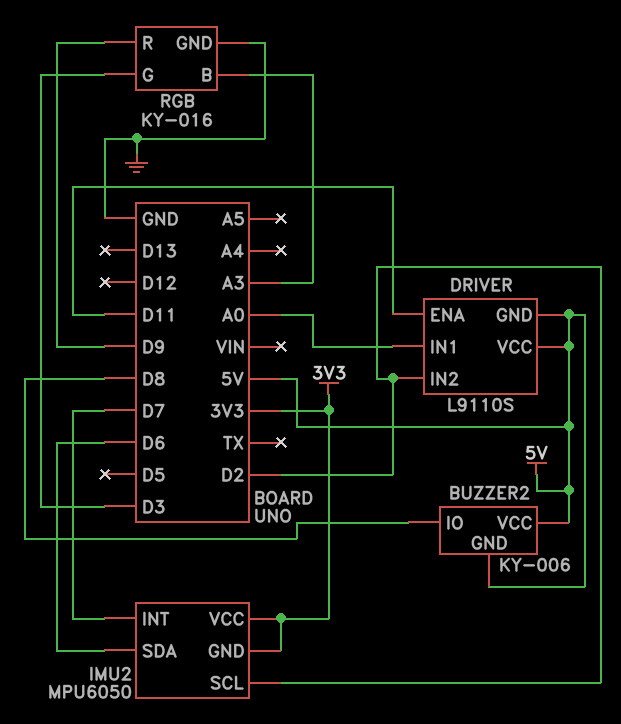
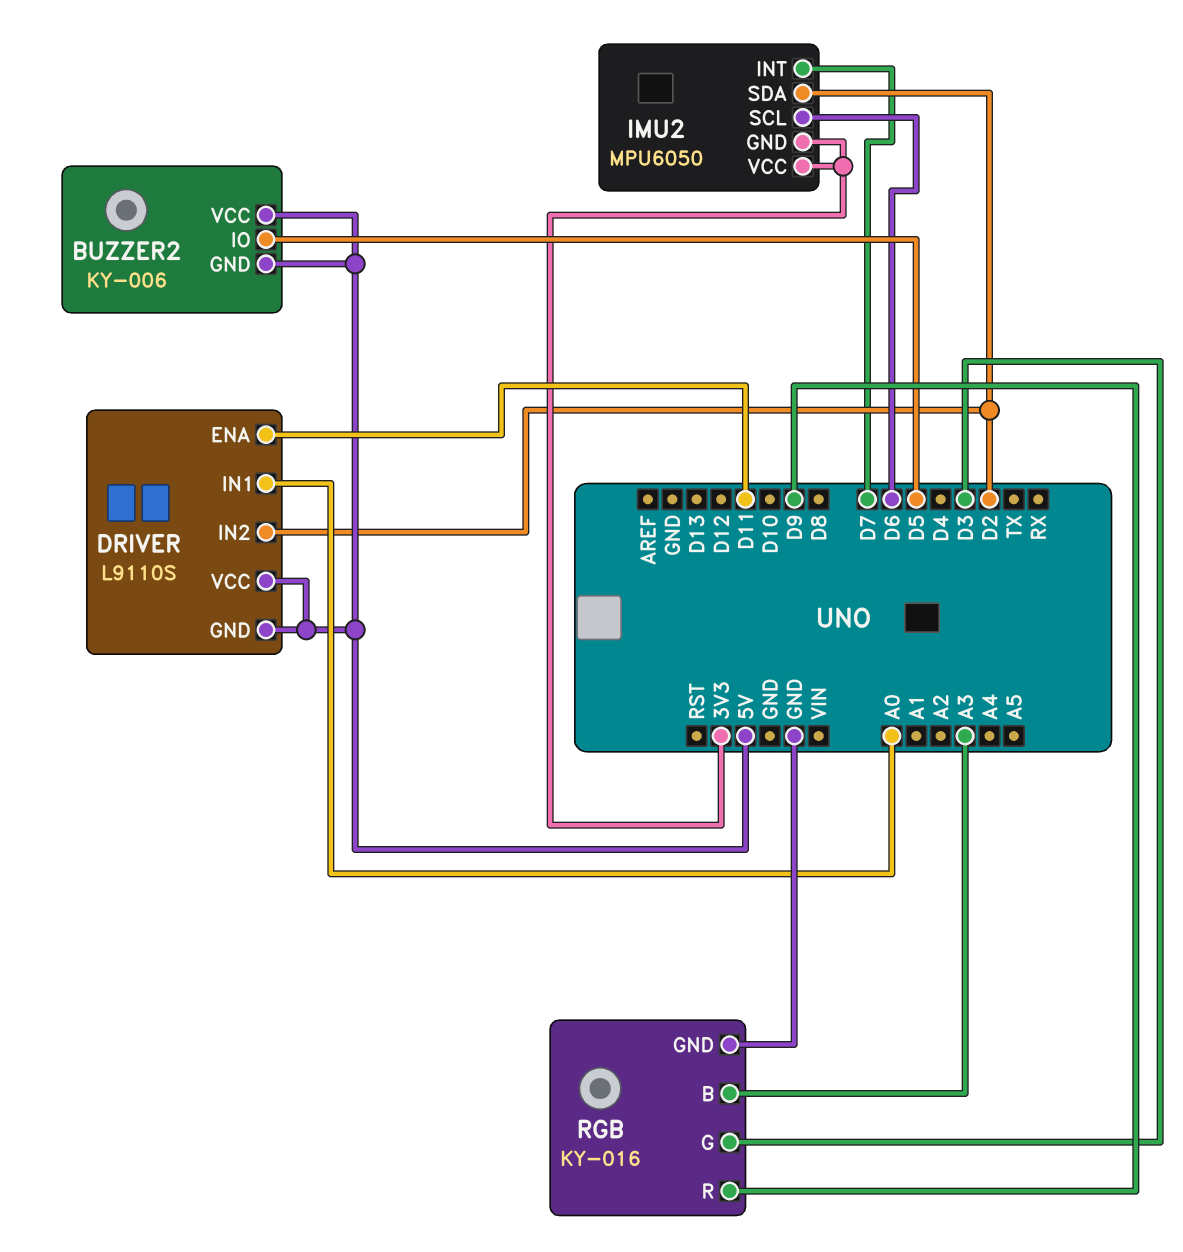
BUZZER2 pin IO: D8 -> D5
IMU2 pin SCL: D2 -> D6
IMU2 pin SDA: D6 -> D2

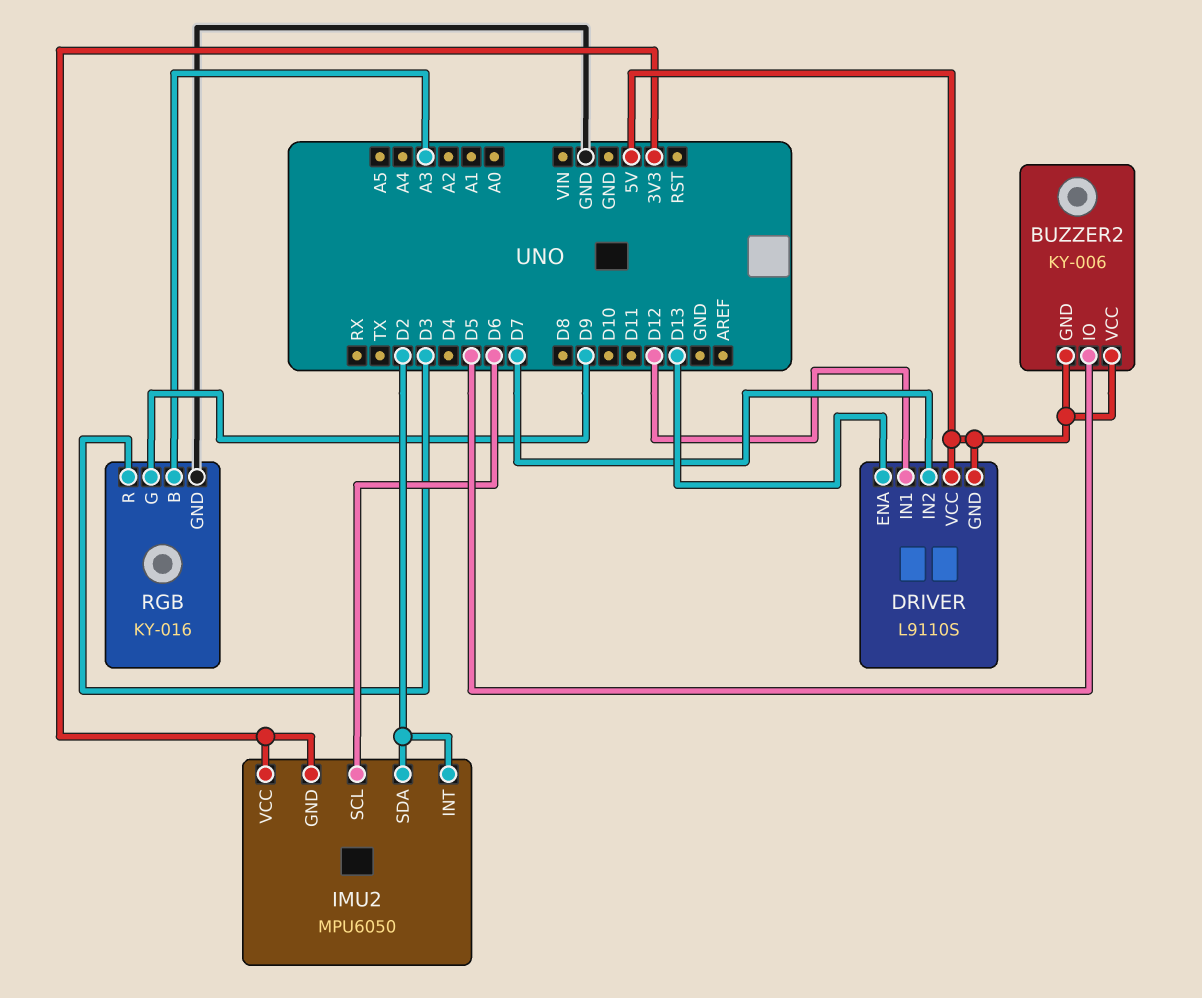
DRIVER pin ENA: D11 -> D13
DRIVER pin IN1: A0 -> D12
DRIVER pin IN2: D2 -> D7
IMU2 pin INT: D7 -> D2
RGB pin G: D3 -> D9
RGB pin R: D9 -> D3

